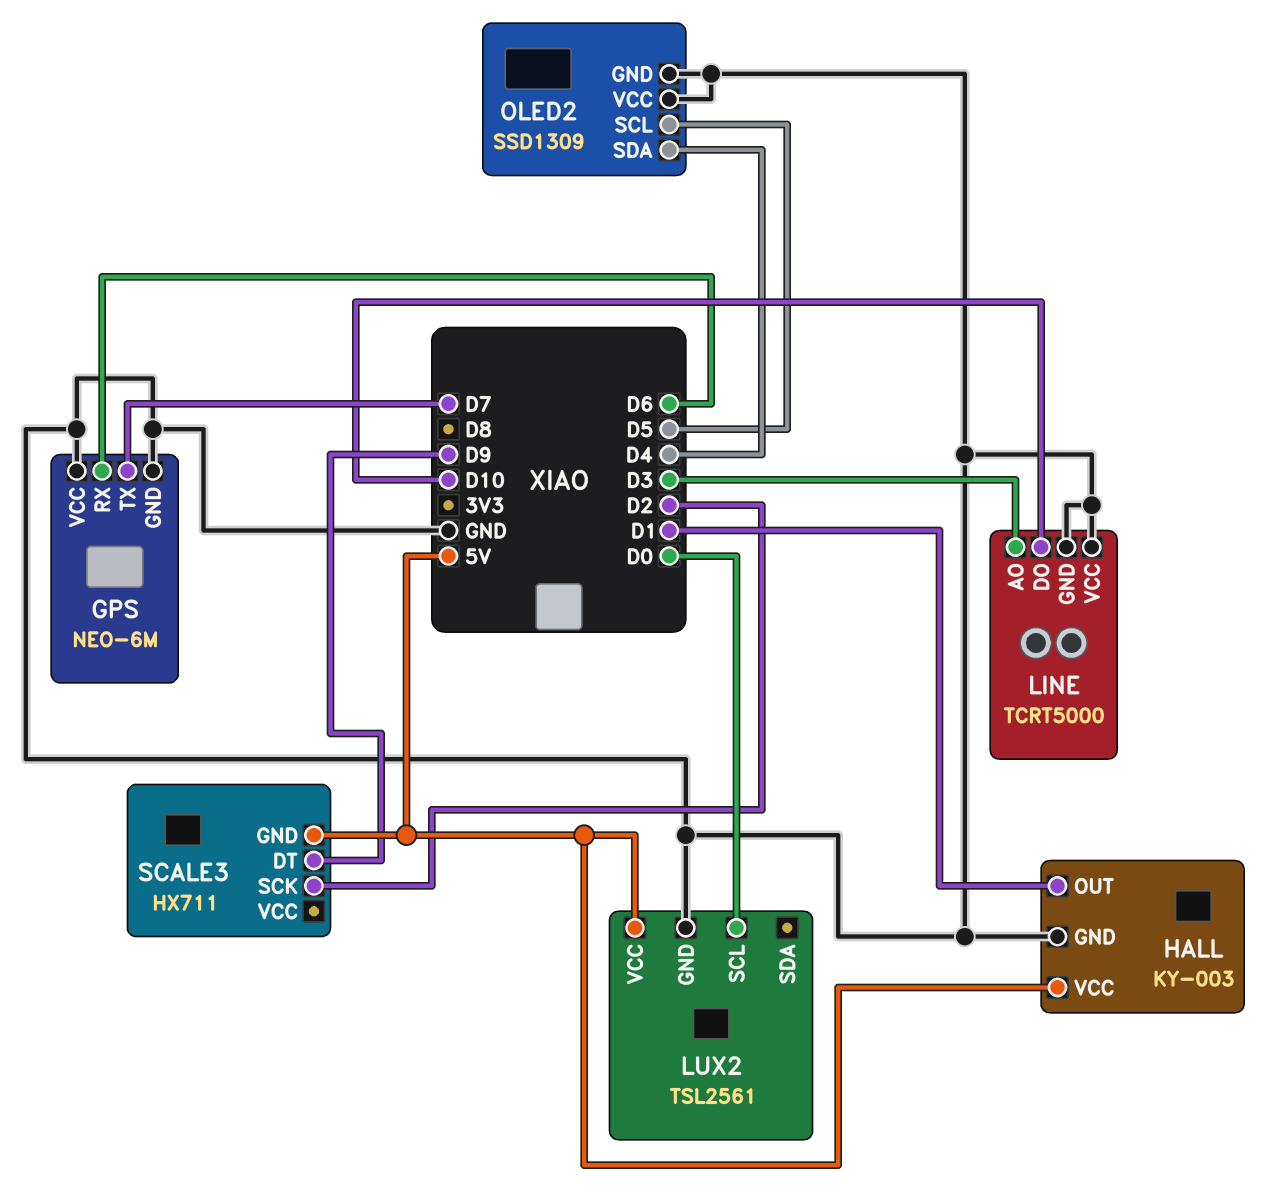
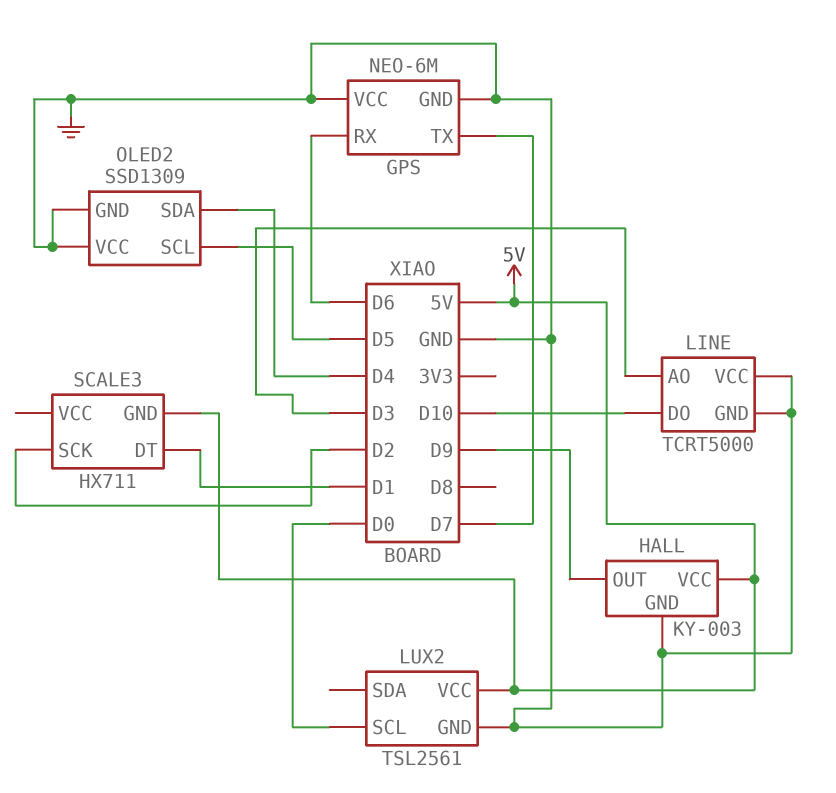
HALL pin OUT: D1 -> D9
SCALE3 pin DT: D9 -> D1

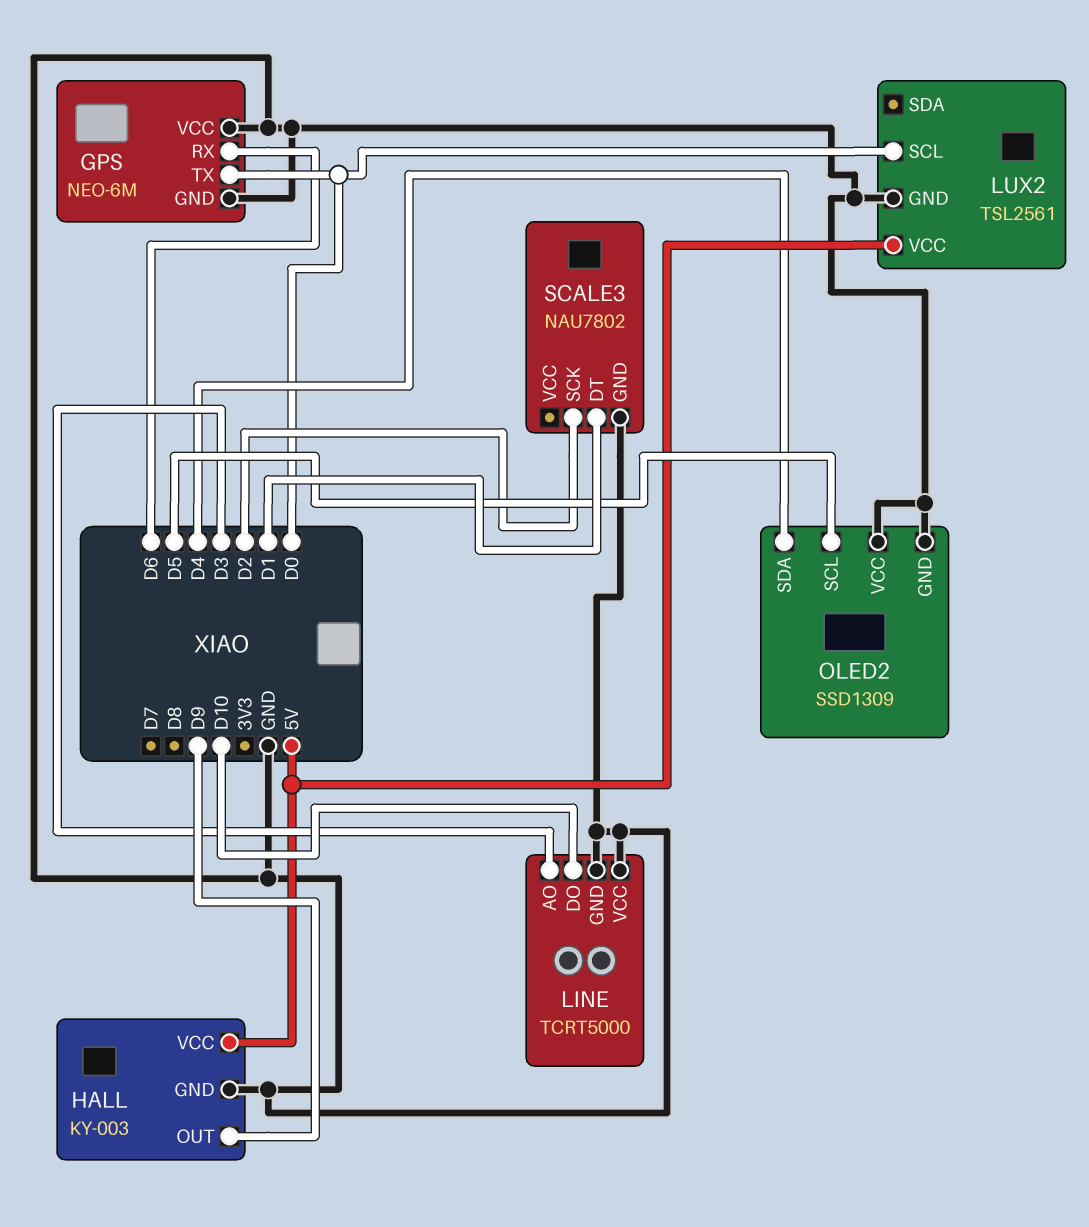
GPS pin TX: D7 -> D0
SCALE3: HX711 -> NAU7802
SCALE3 pin GND: 5V -> GND

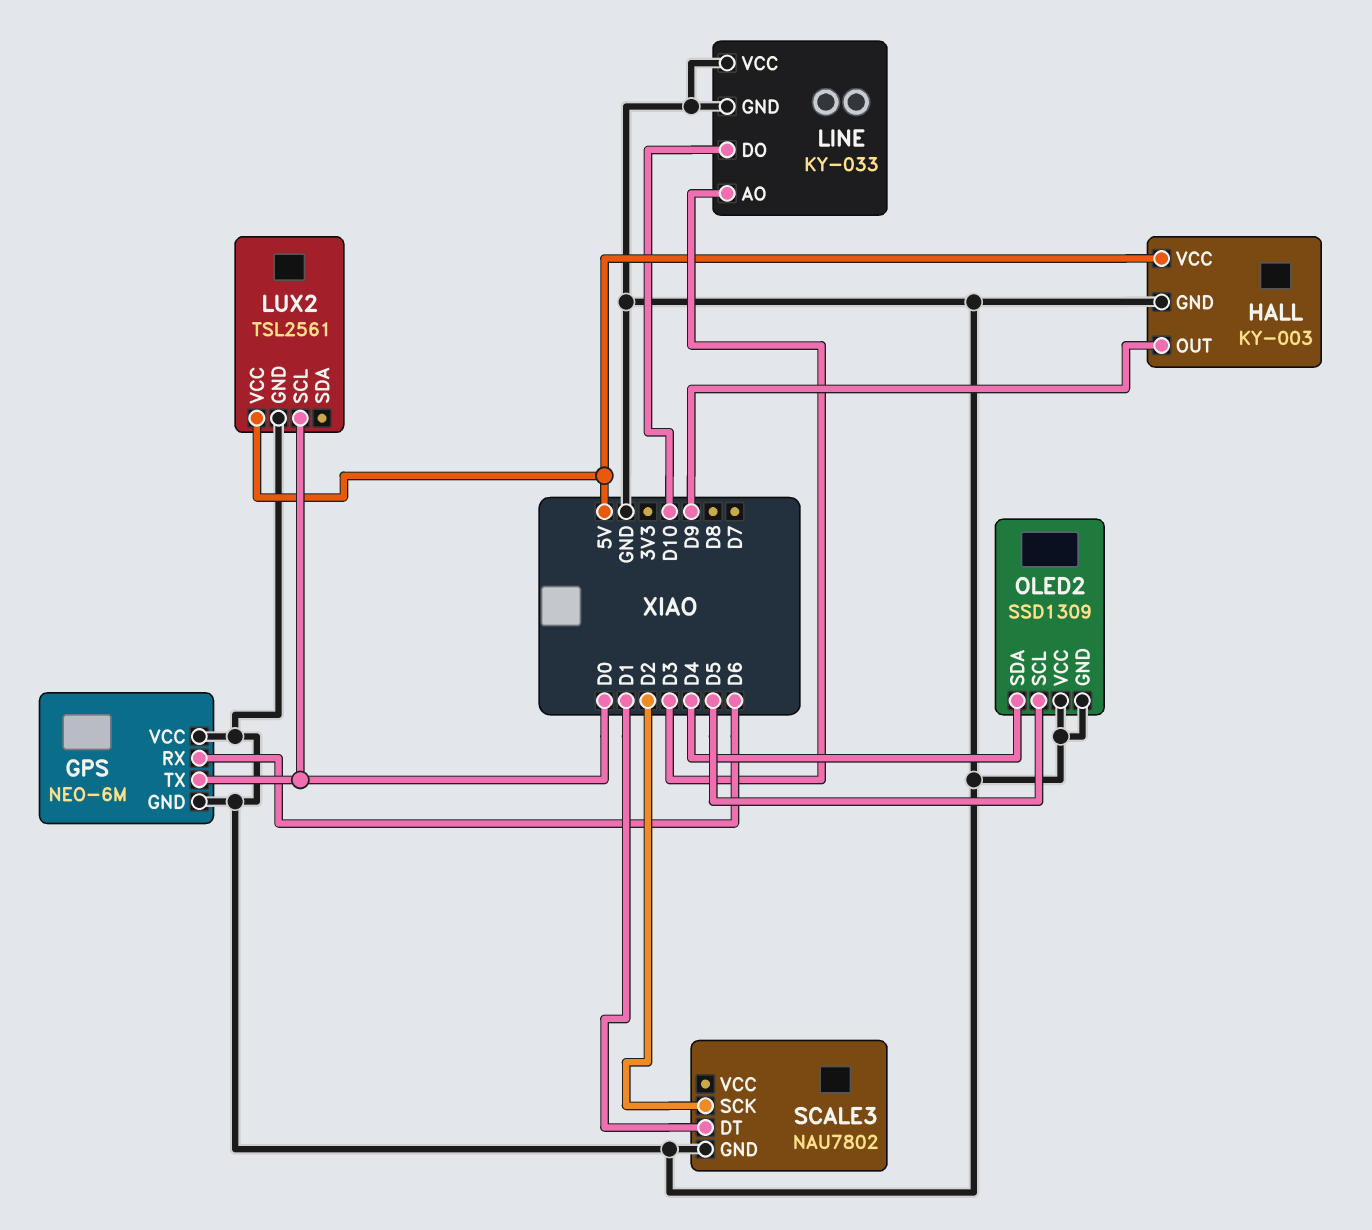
LINE: TCRT5000 -> KY-033

